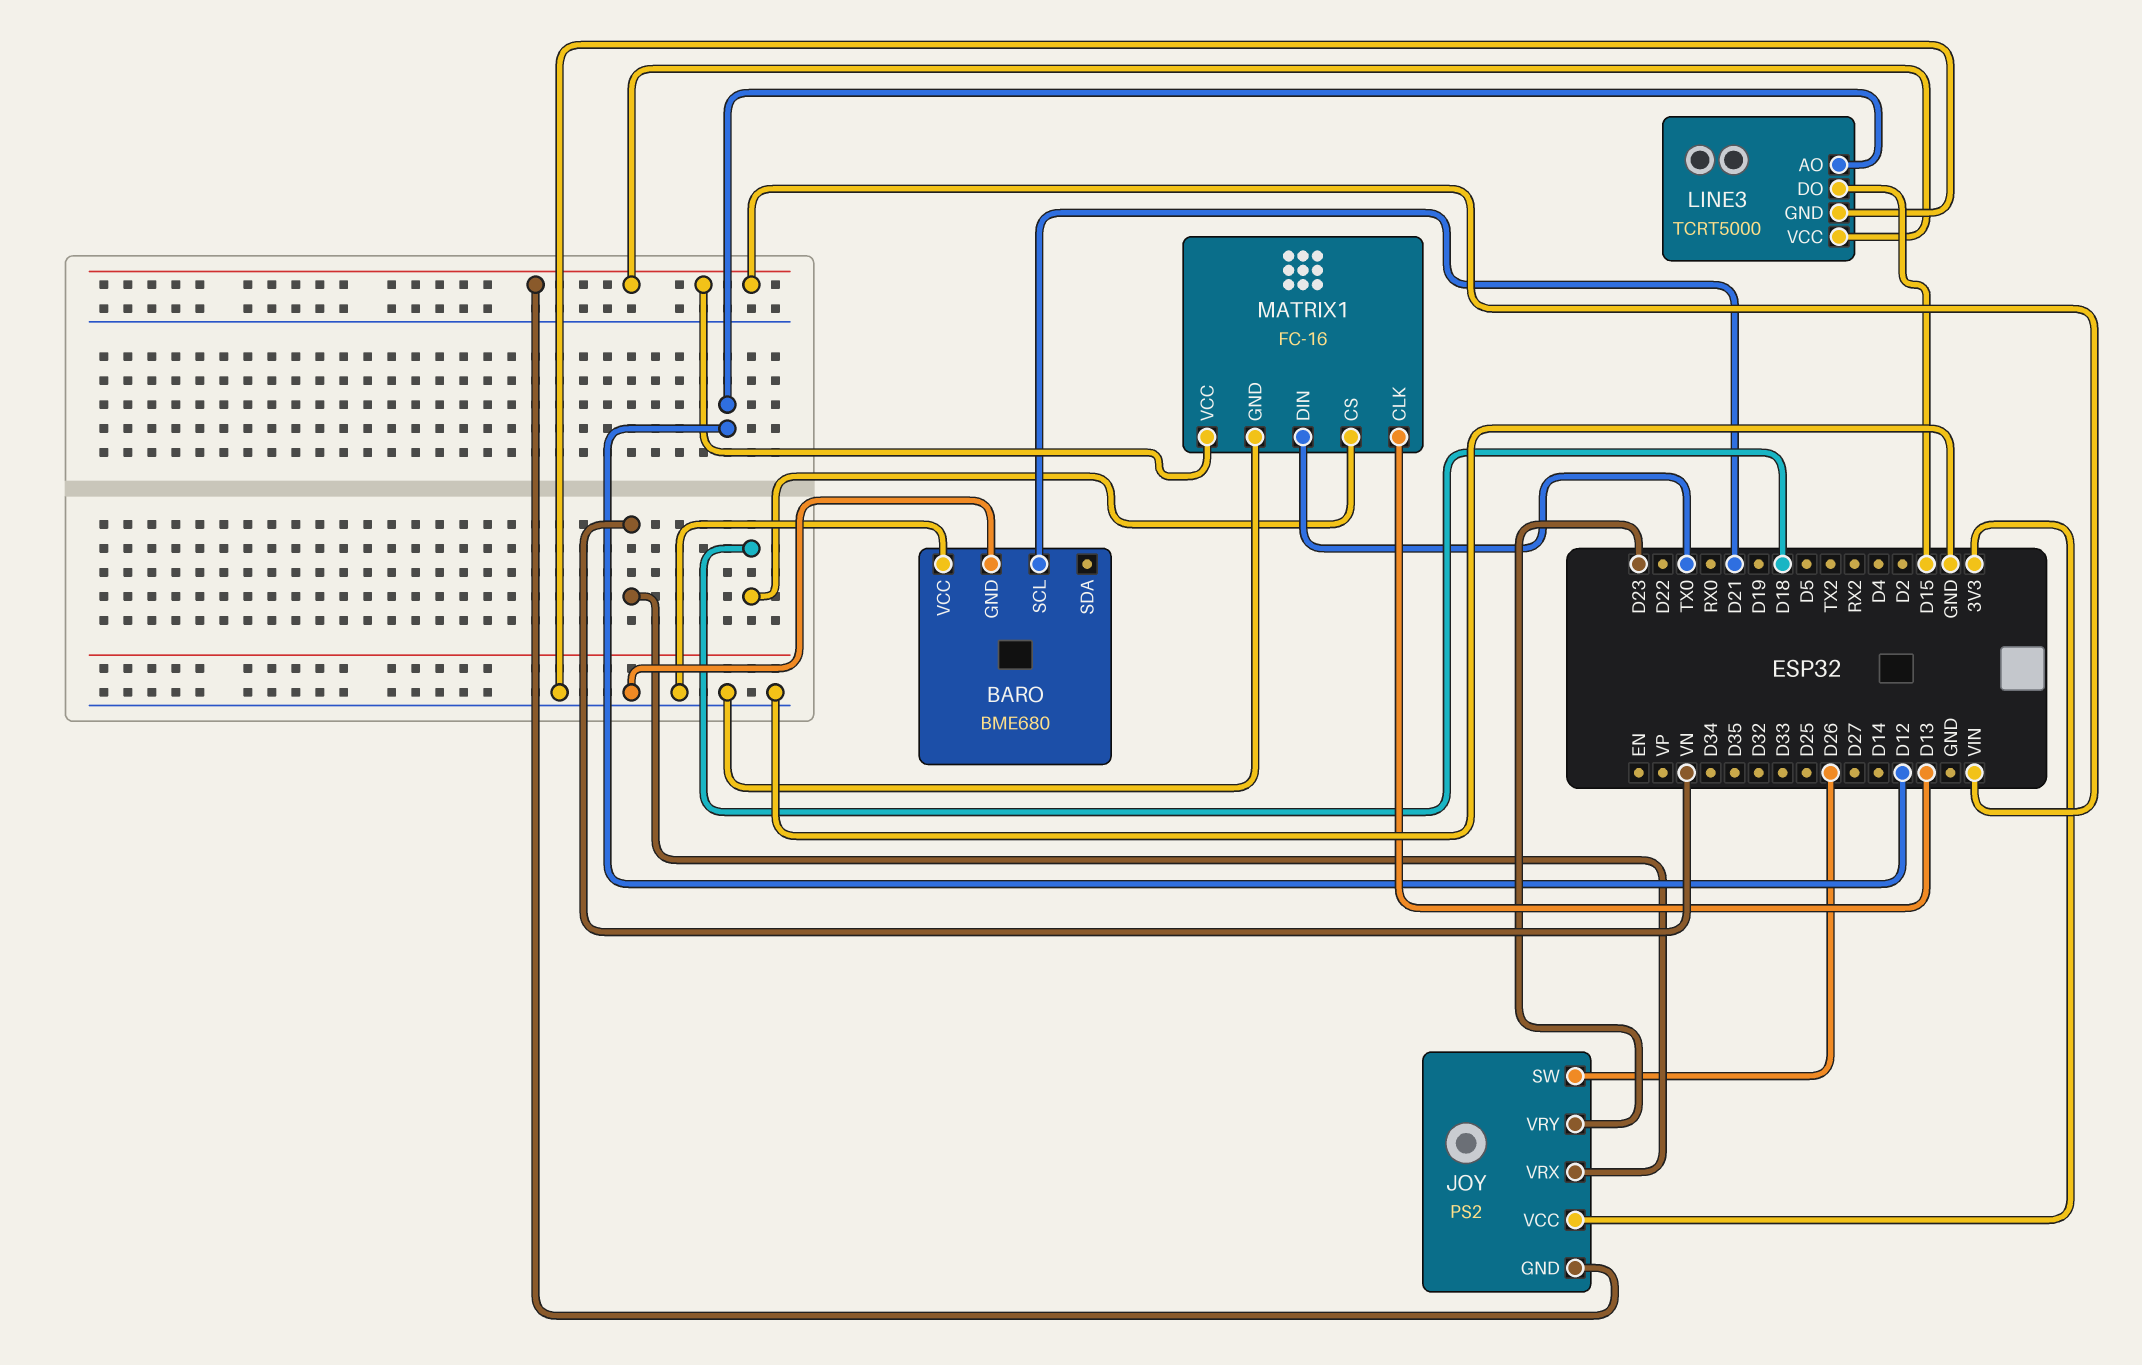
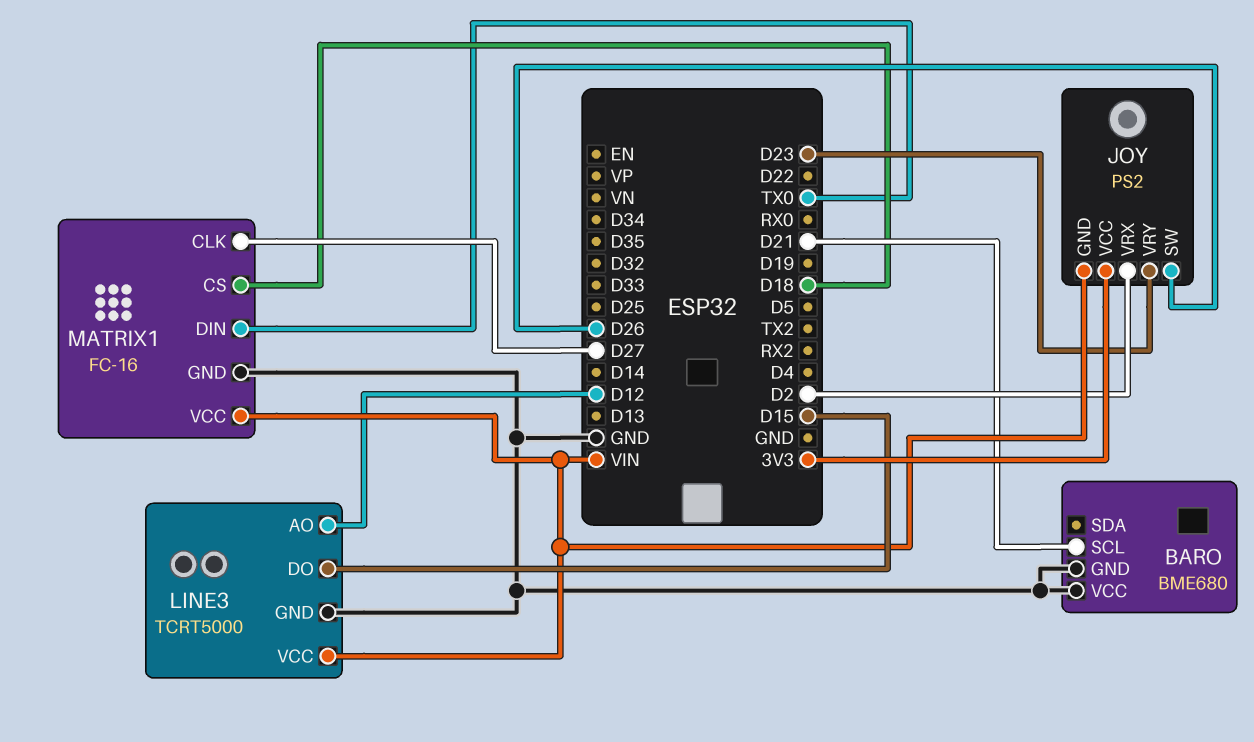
JOY pin VRX: VN -> D2
MATRIX1 pin CLK: D13 -> D27

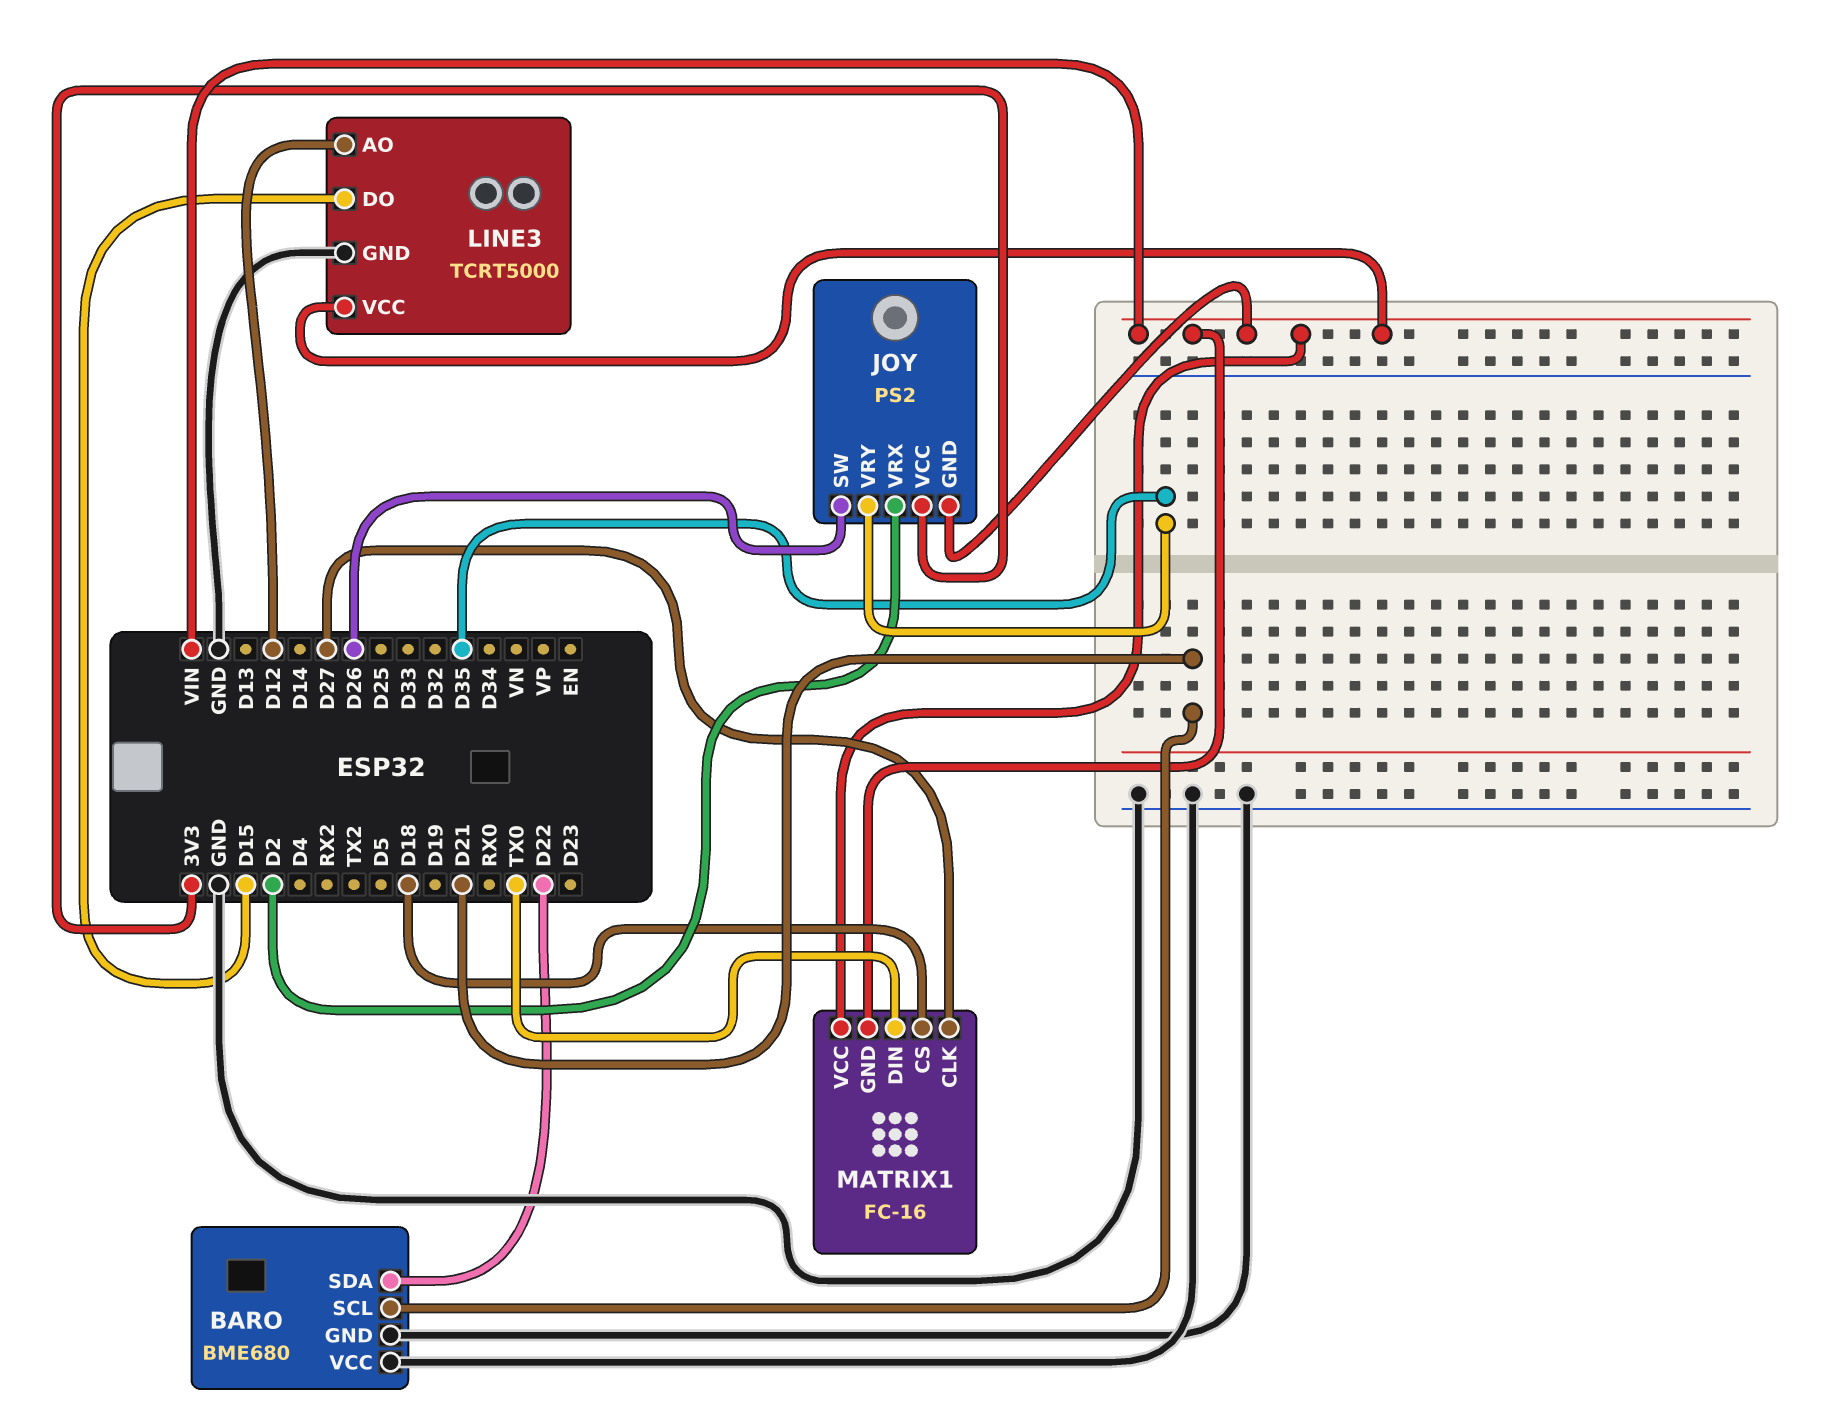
BARO pin SDA: none -> D22
JOY pin VRY: D23 -> D35
MATRIX1 pin GND: GND -> VIN

